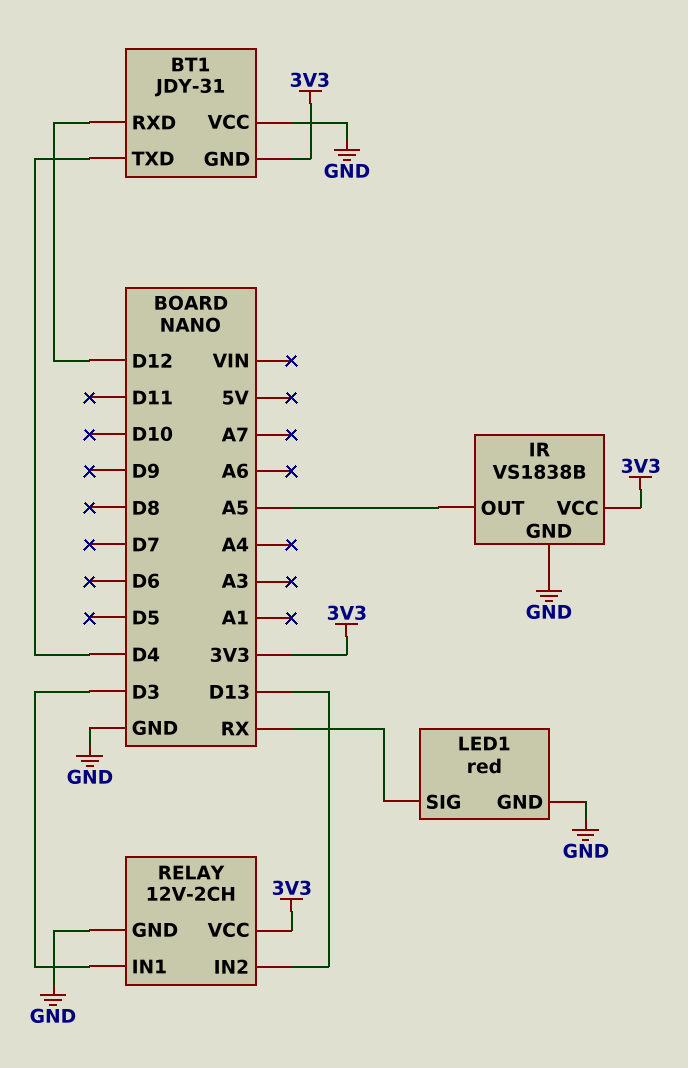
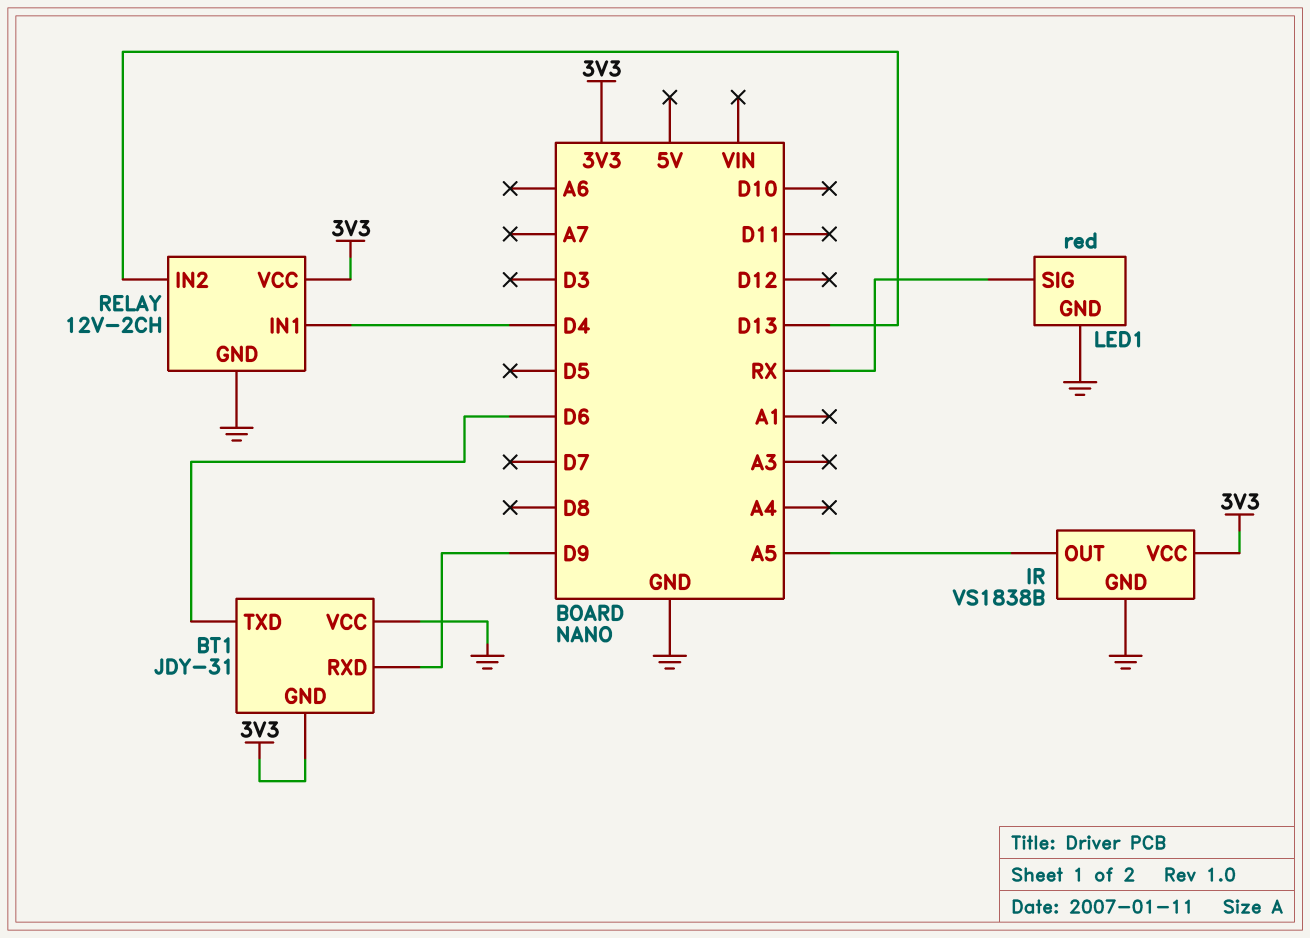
BT1 pin RXD: D12 -> D9
BT1 pin TXD: D4 -> D6
RELAY pin IN1: D3 -> D4

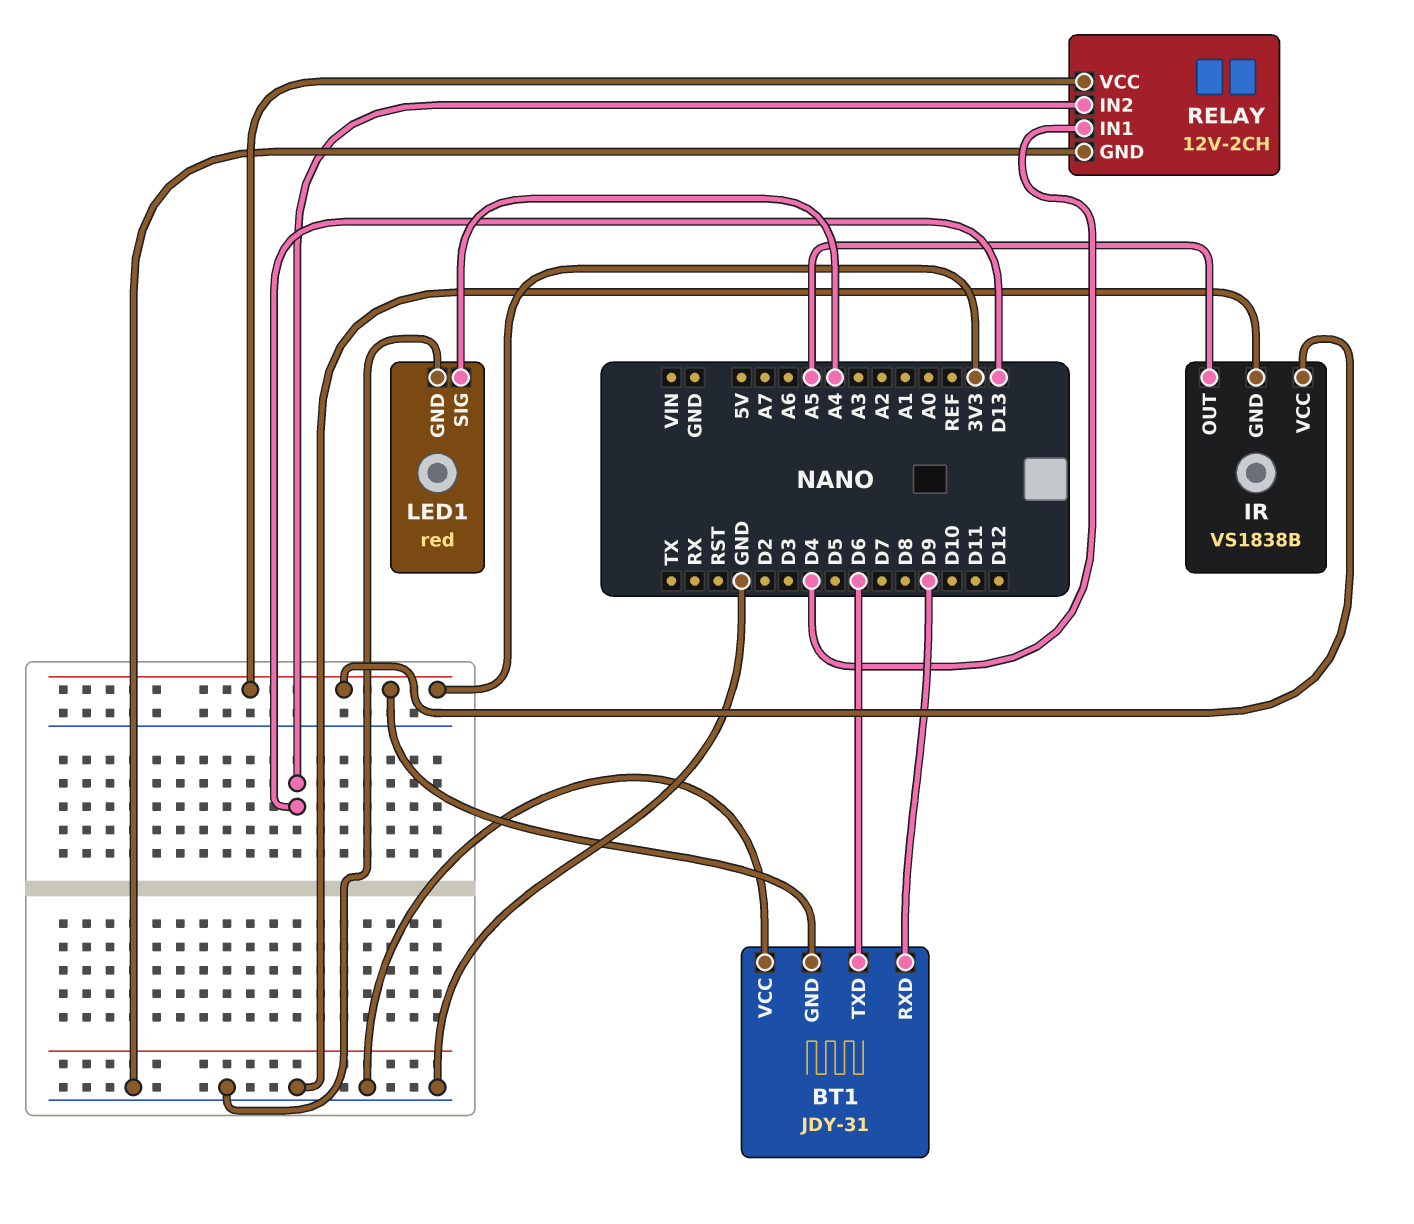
LED1 pin SIG: RX -> A4

